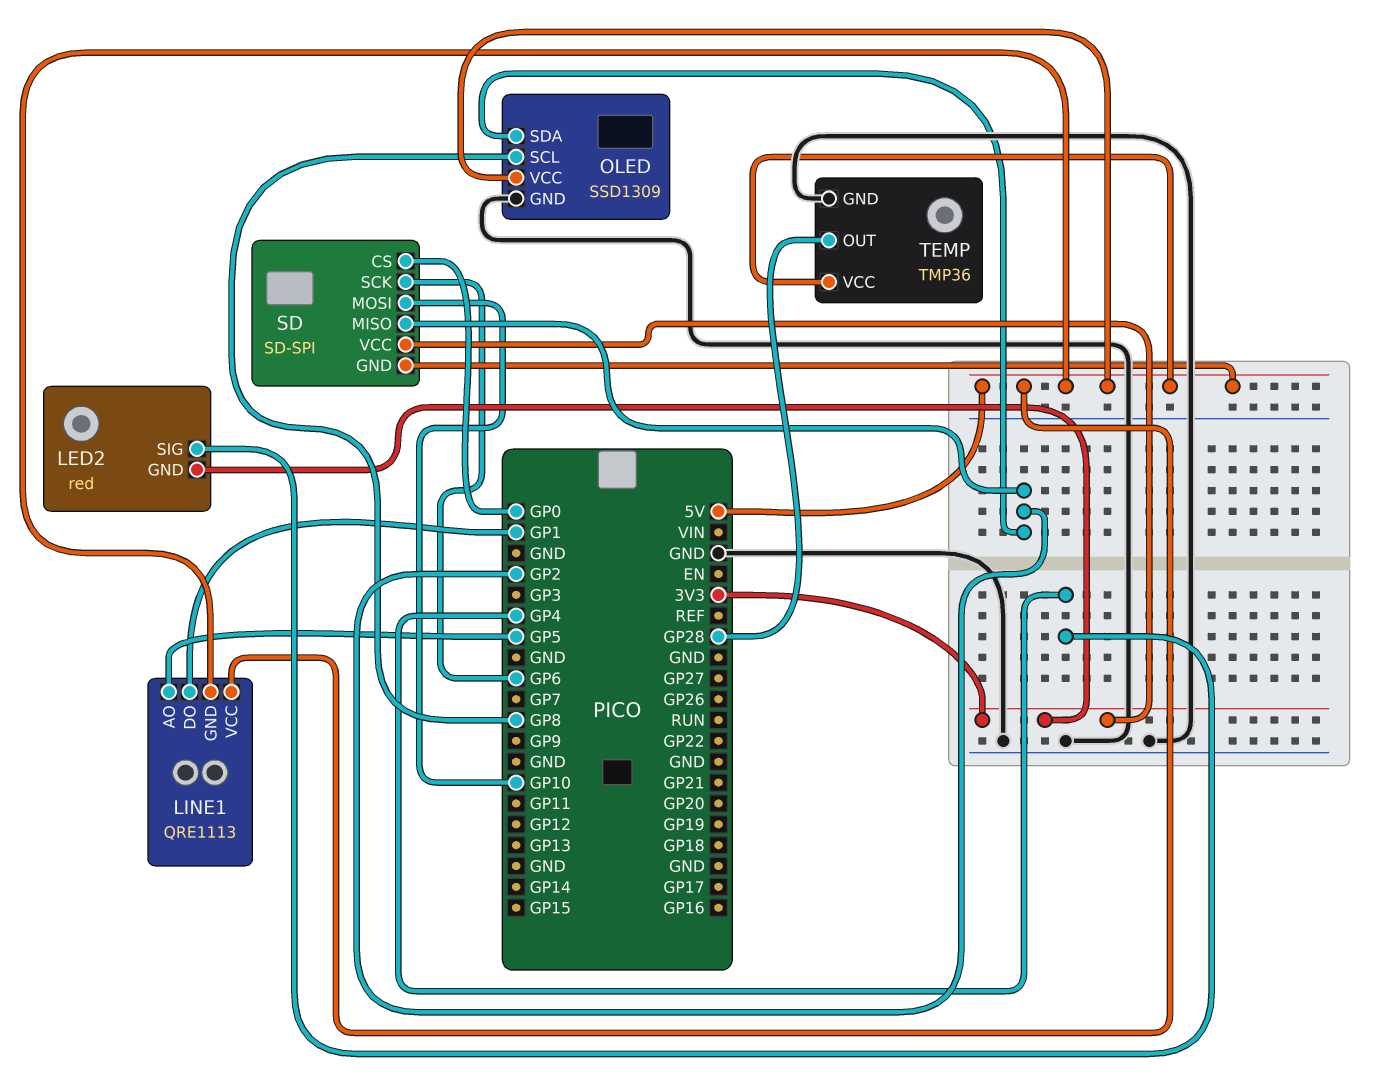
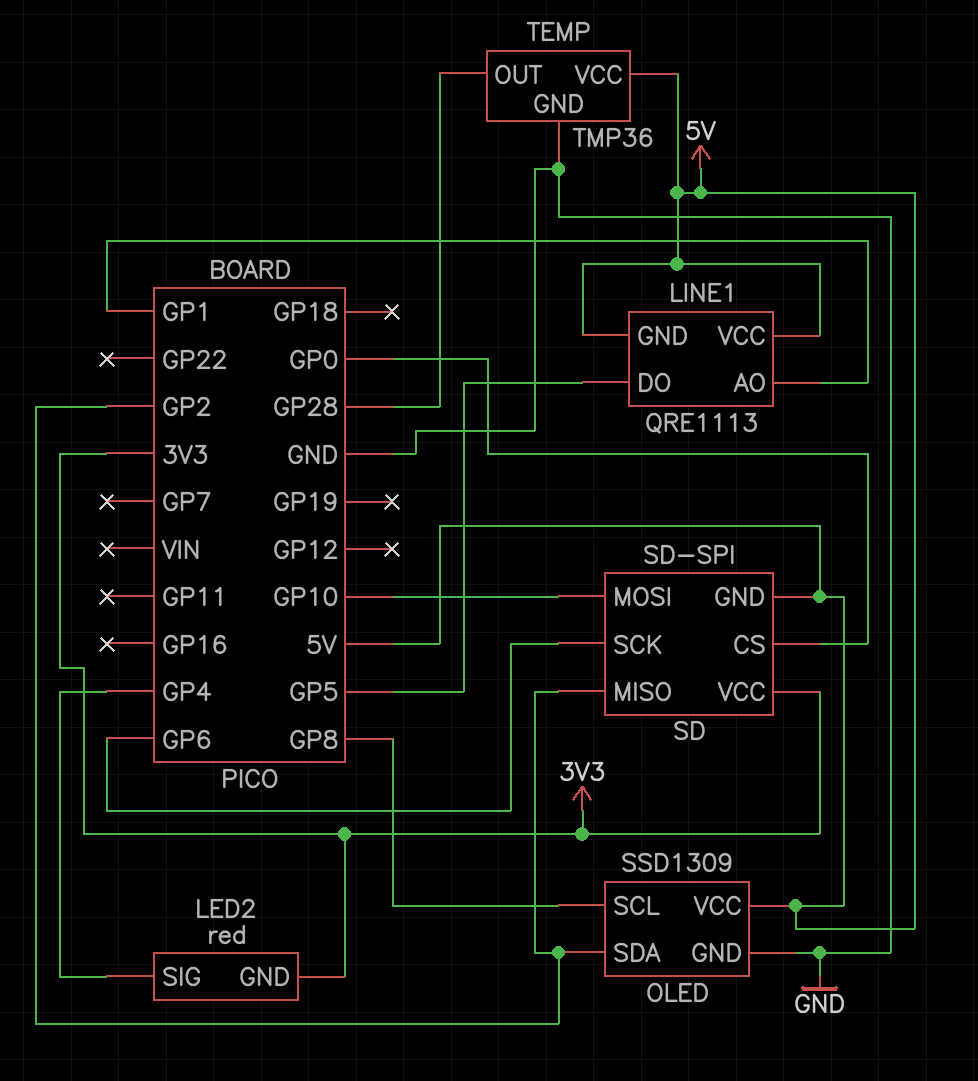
LINE1 pin AO: GP5 -> GP1
LINE1 pin DO: GP1 -> GP5

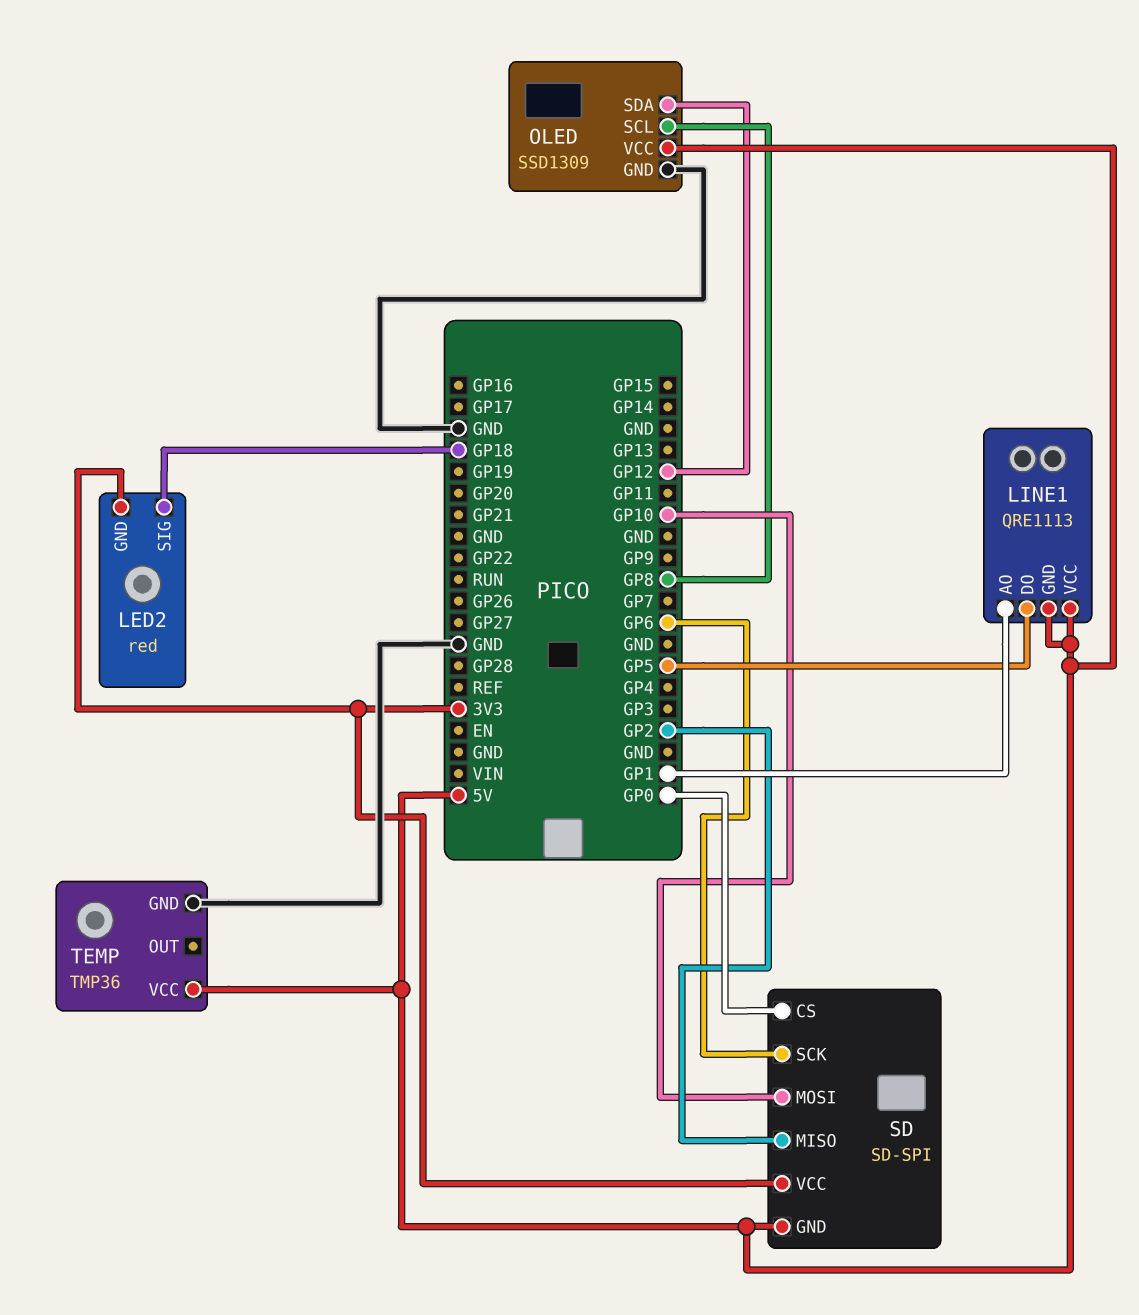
LED2 pin SIG: GP4 -> GP18
OLED pin SDA: GP2 -> GP12
TEMP pin OUT: GP28 -> none

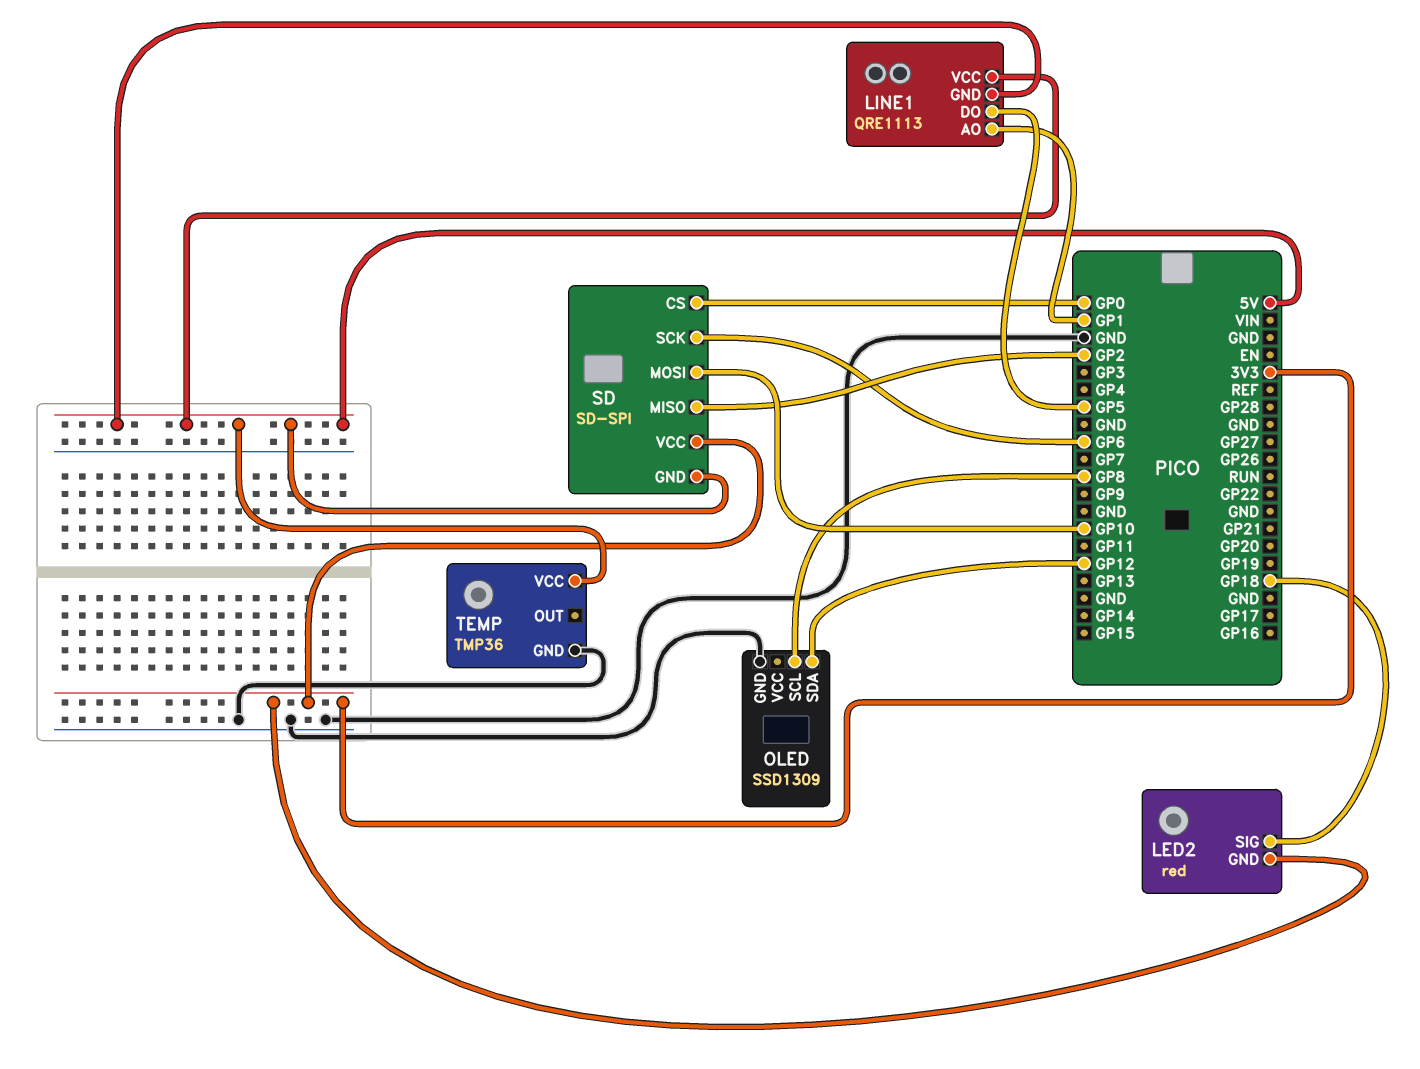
OLED pin VCC: 5V -> none

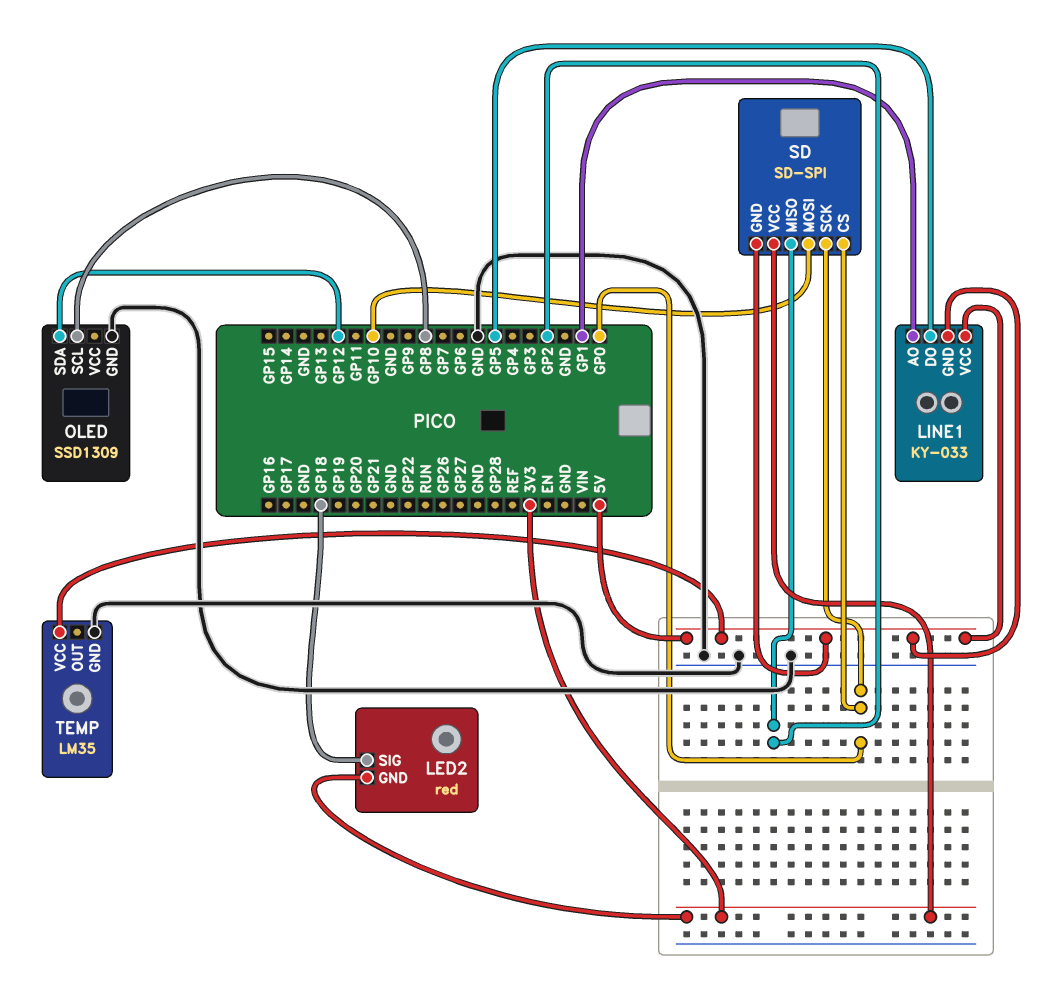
LINE1: QRE1113 -> KY-033
SD pin SCK: GP6 -> GP0
TEMP: TMP36 -> LM35

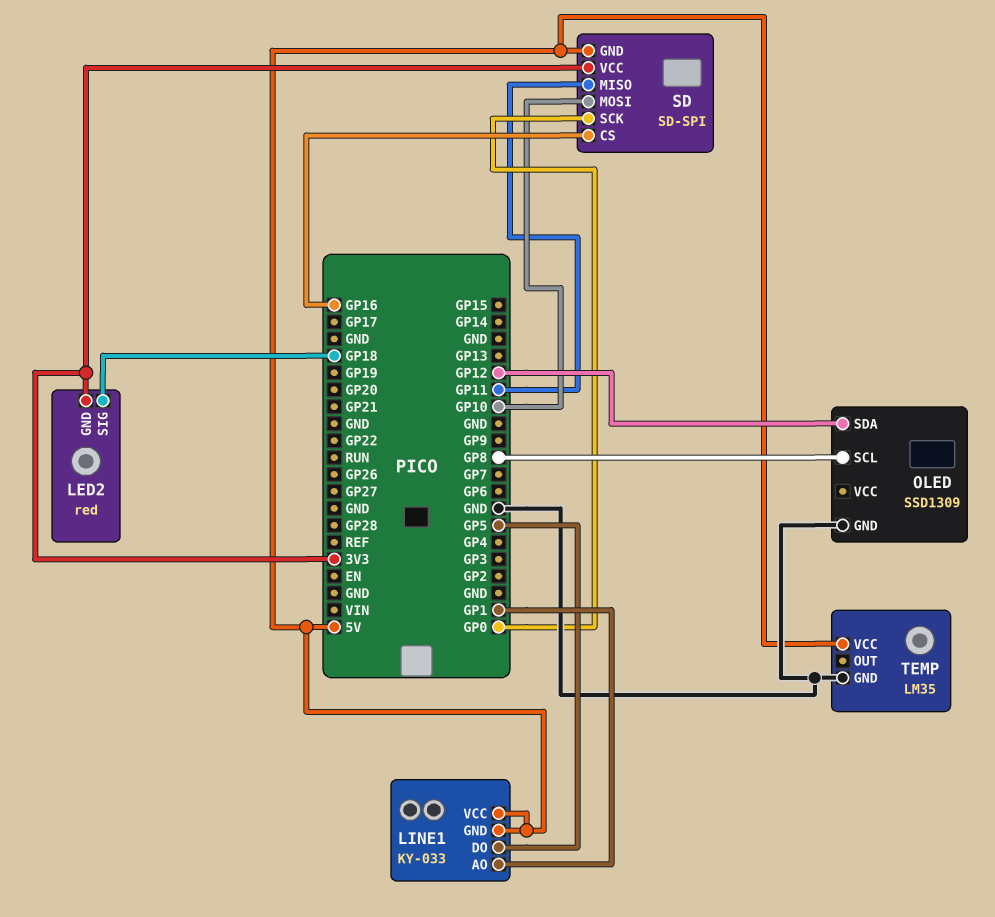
SD pin CS: GP0 -> GP16
SD pin MISO: GP2 -> GP11

